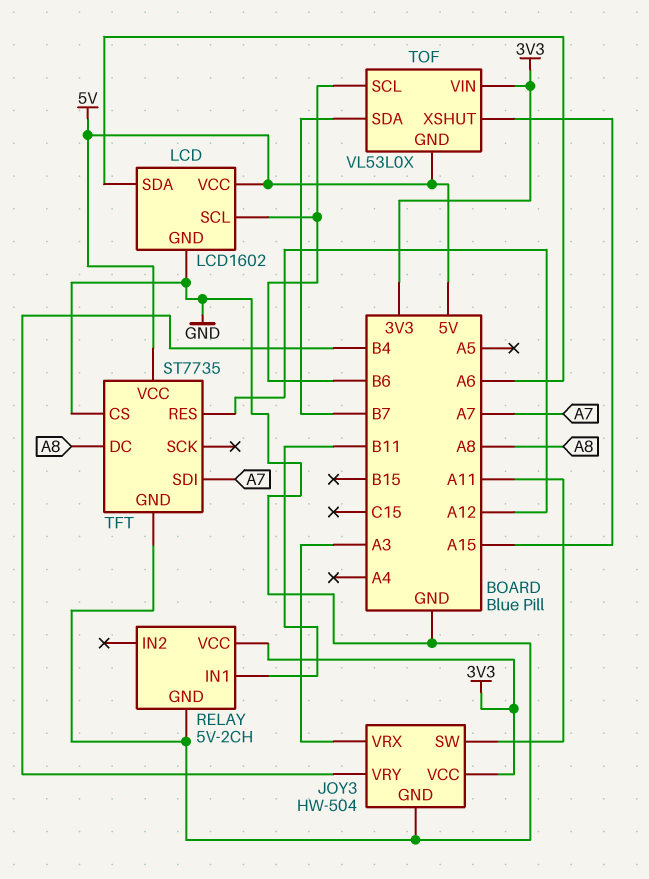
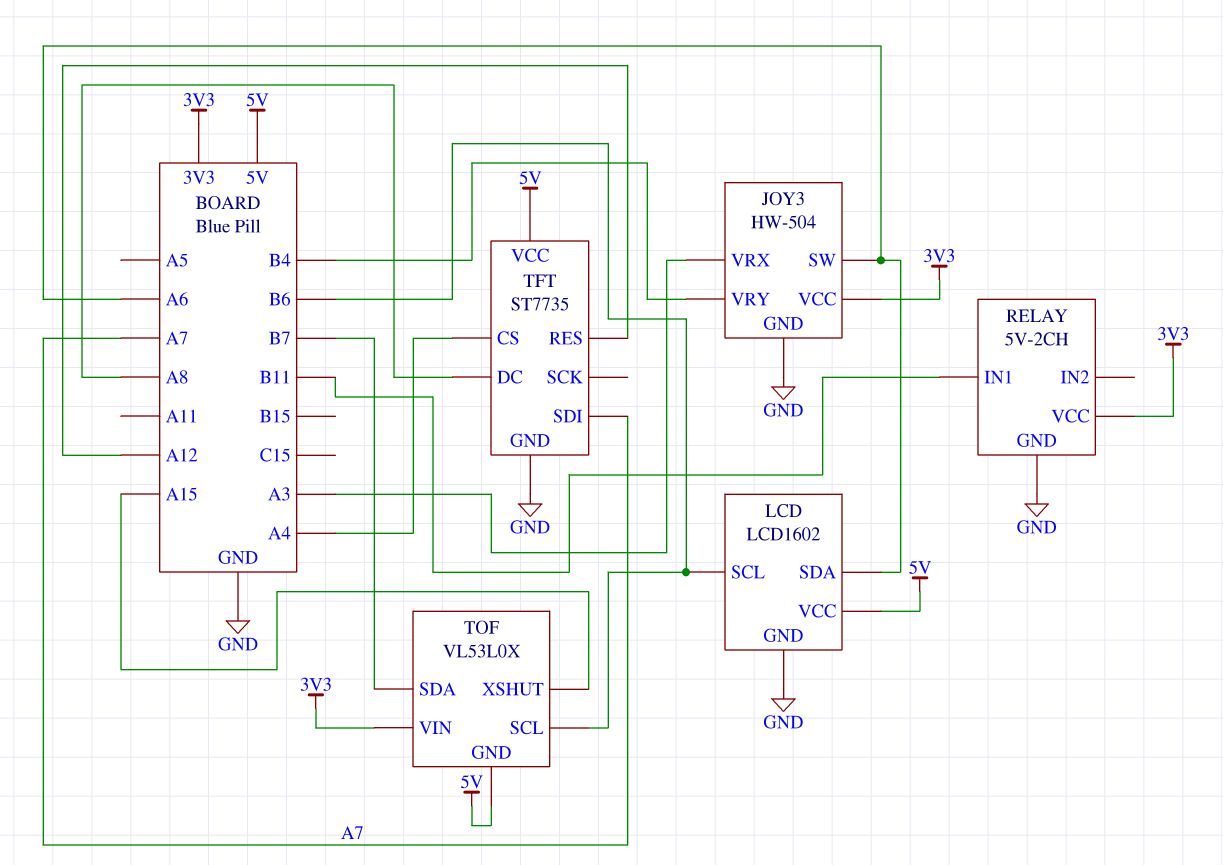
JOY3 pin SW: A11 -> A6
TFT pin CS: GND -> A4

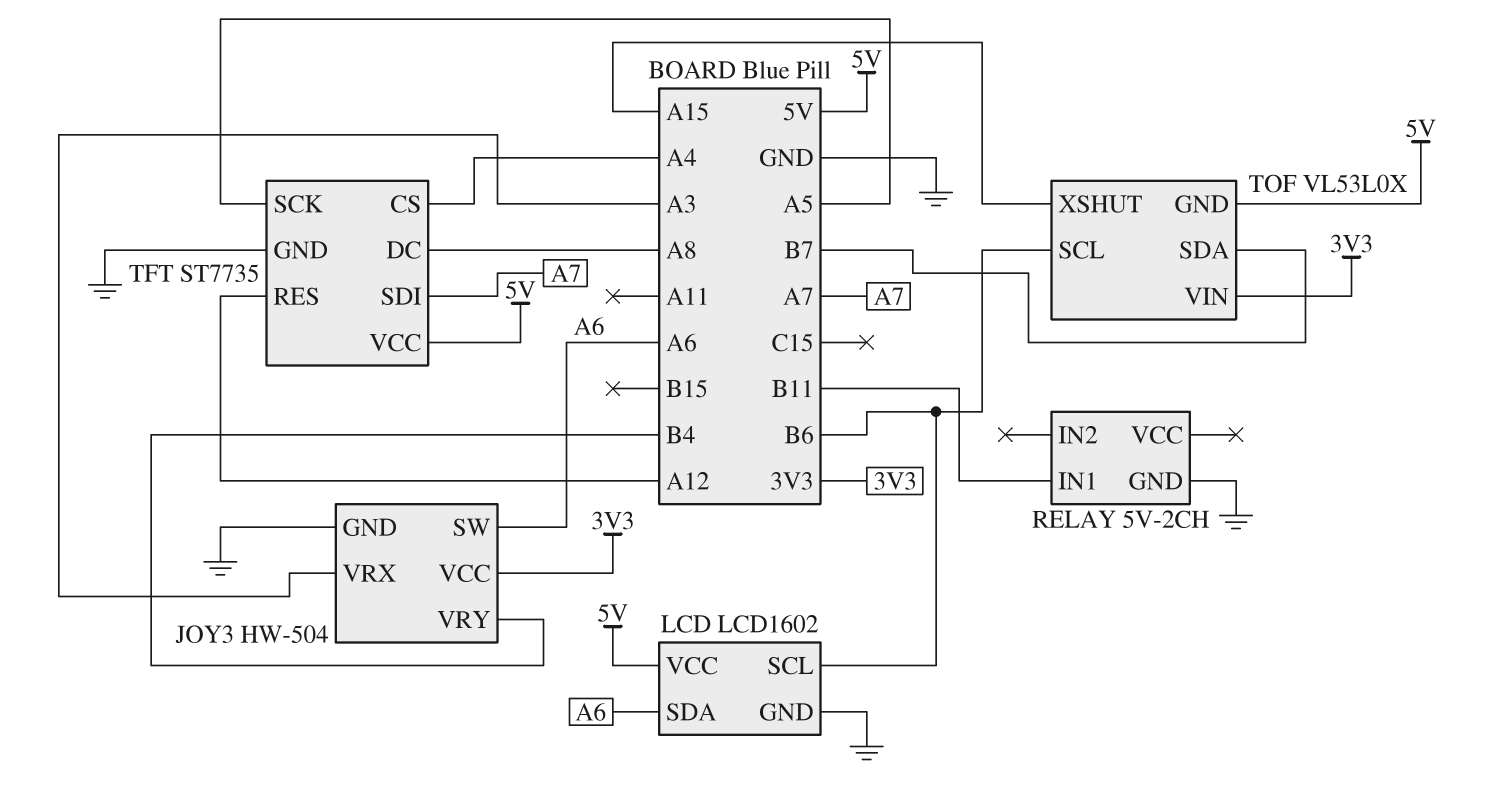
RELAY pin VCC: 3V3 -> none
TFT pin SCK: none -> A5

